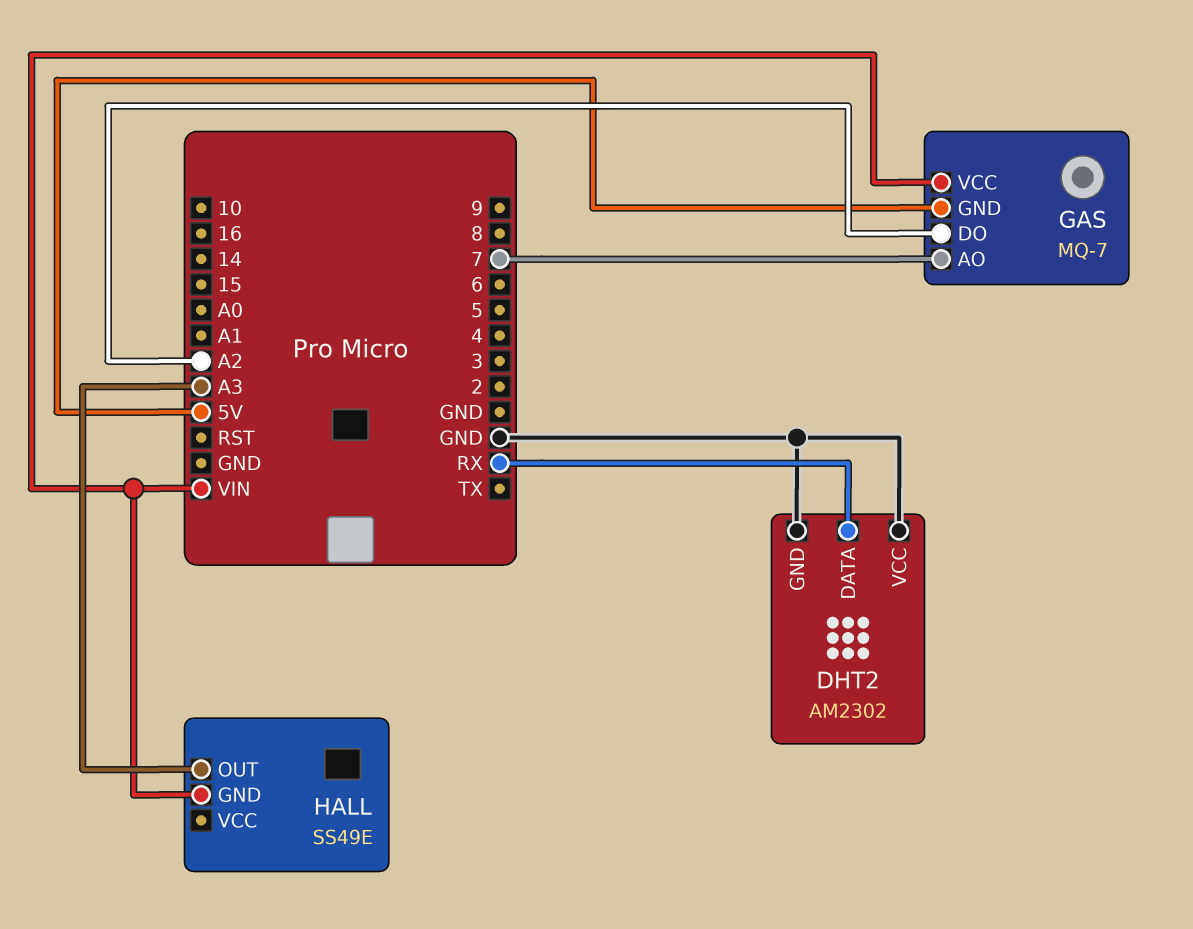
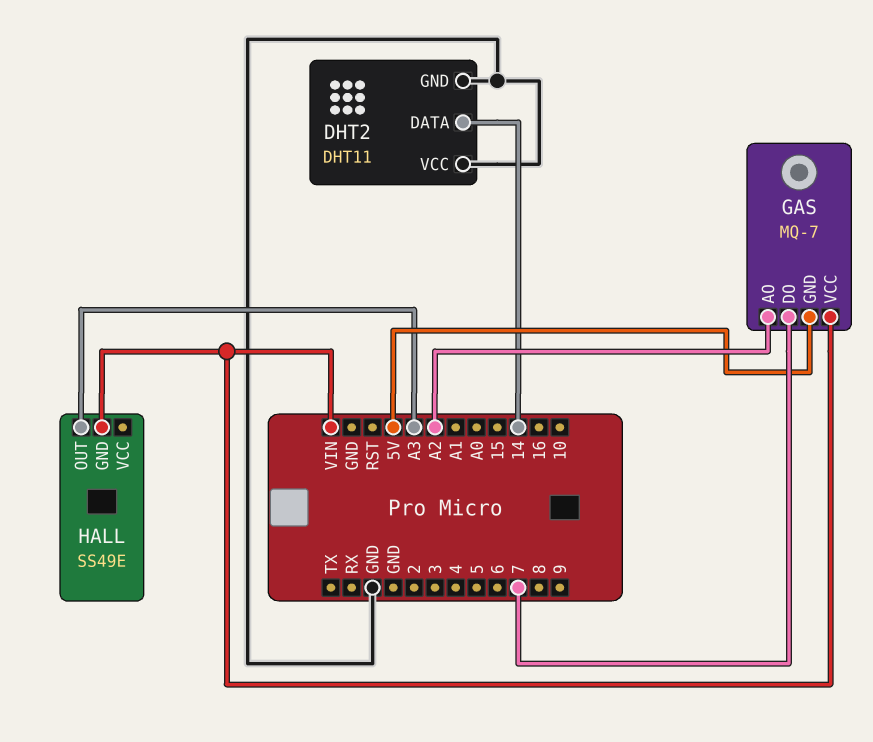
DHT2: AM2302 -> DHT11
DHT2 pin DATA: RX -> 14
GAS pin AO: 7 -> A2
GAS pin DO: A2 -> 7

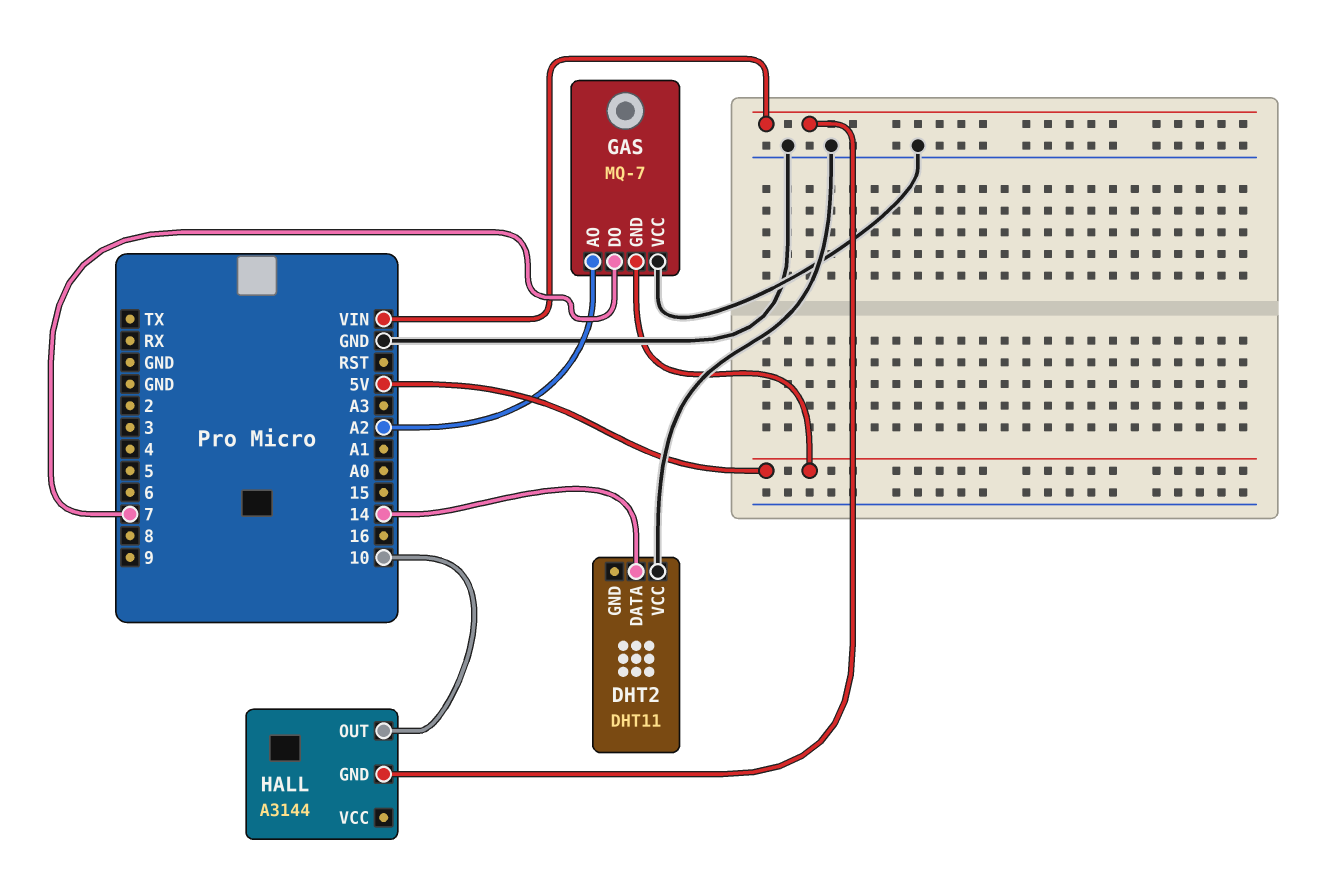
DHT2 pin GND: GND -> none
GAS pin VCC: VIN -> GND
HALL: SS49E -> A3144
HALL pin OUT: A3 -> 10

